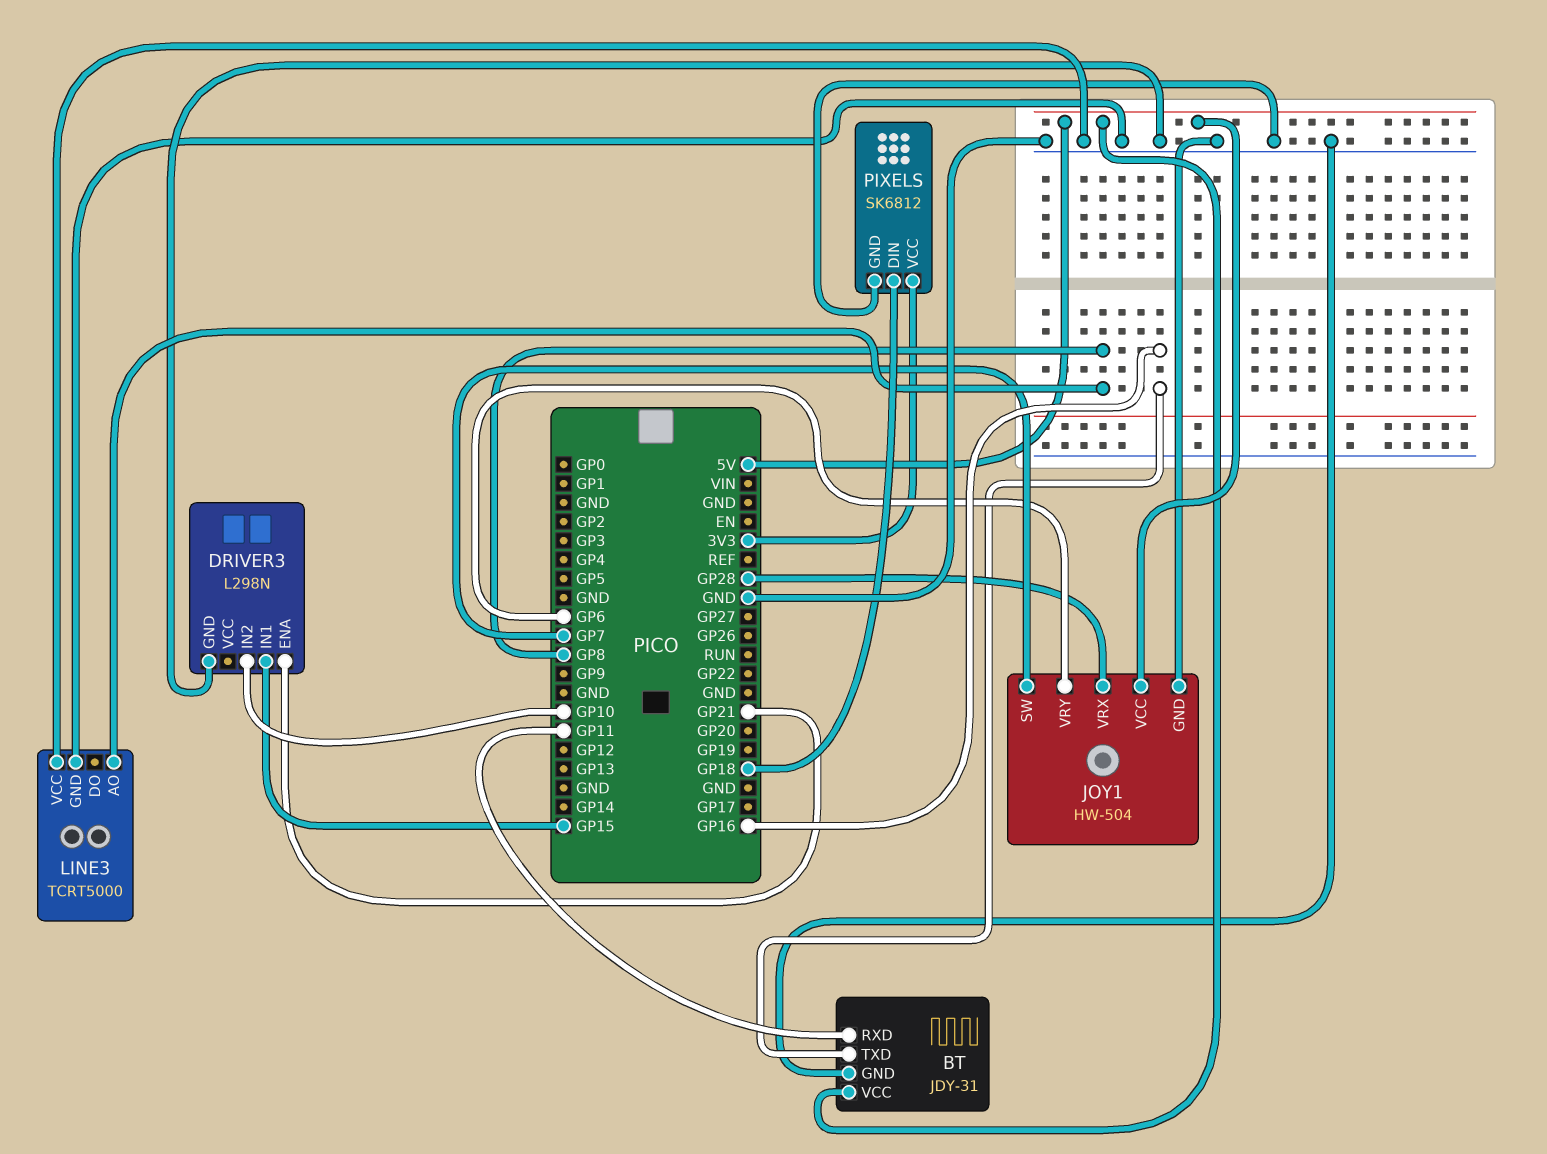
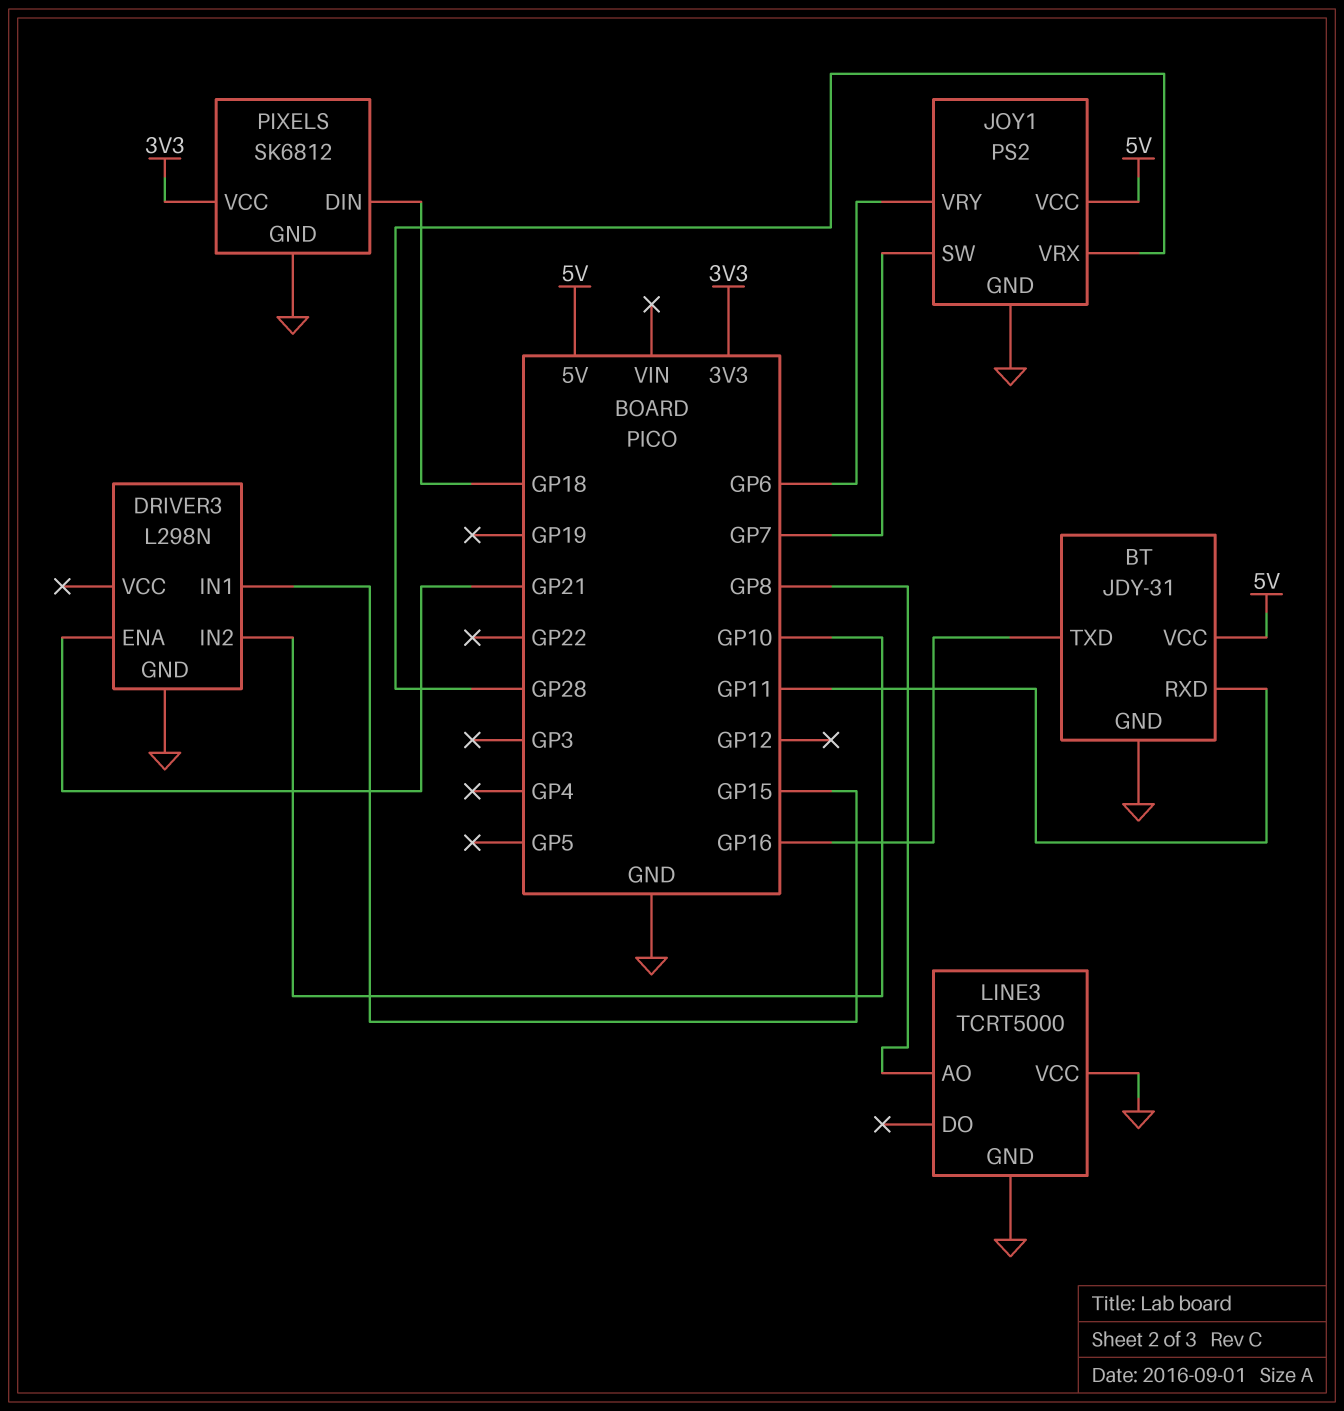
JOY1: HW-504 -> PS2

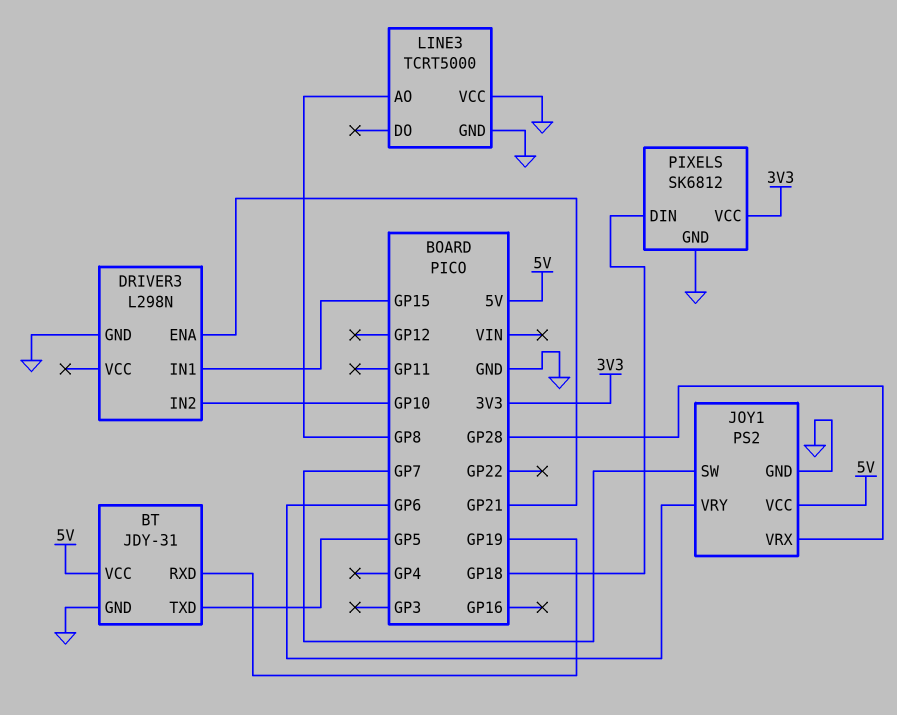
BT pin RXD: GP11 -> GP19
BT pin TXD: GP16 -> GP5

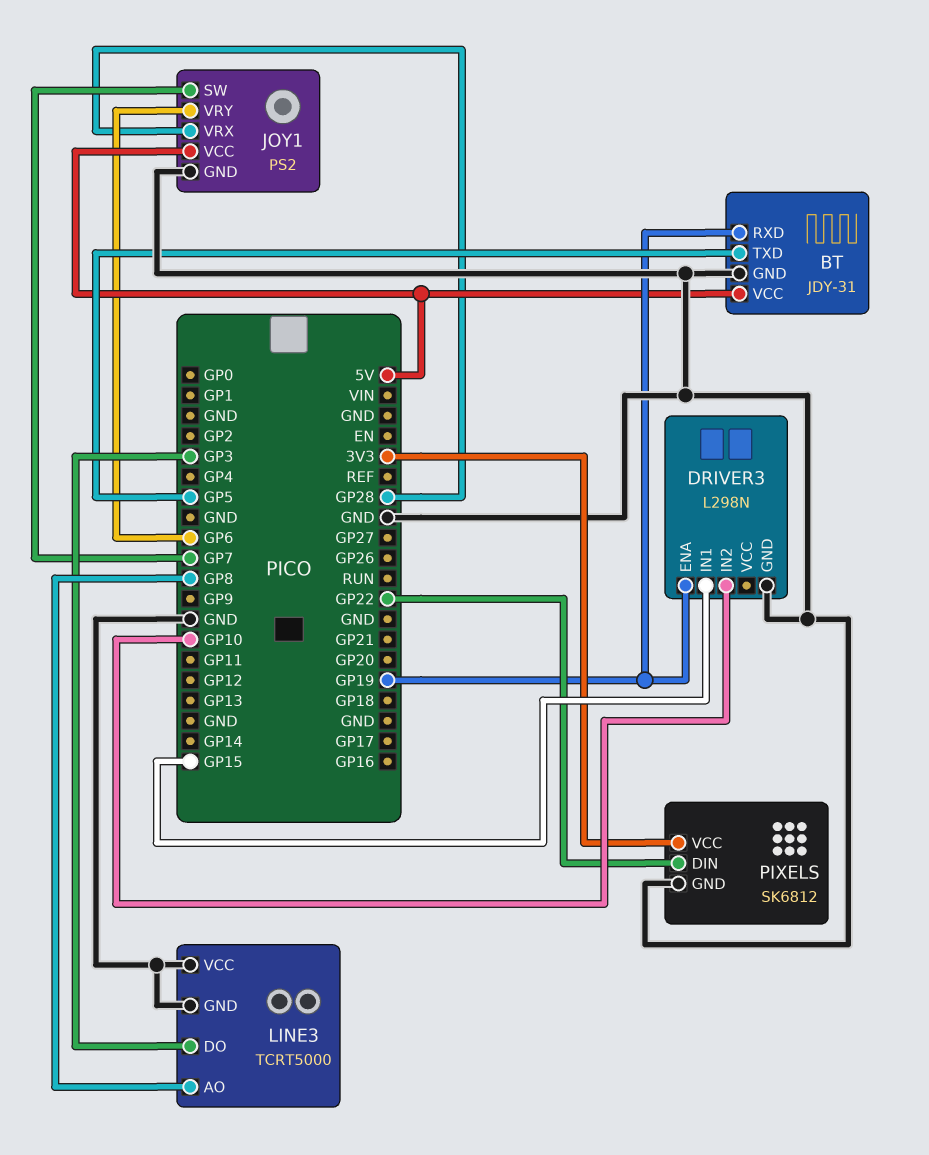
DRIVER3 pin ENA: GP21 -> GP19
LINE3 pin DO: none -> GP3
PIXELS pin DIN: GP18 -> GP22

